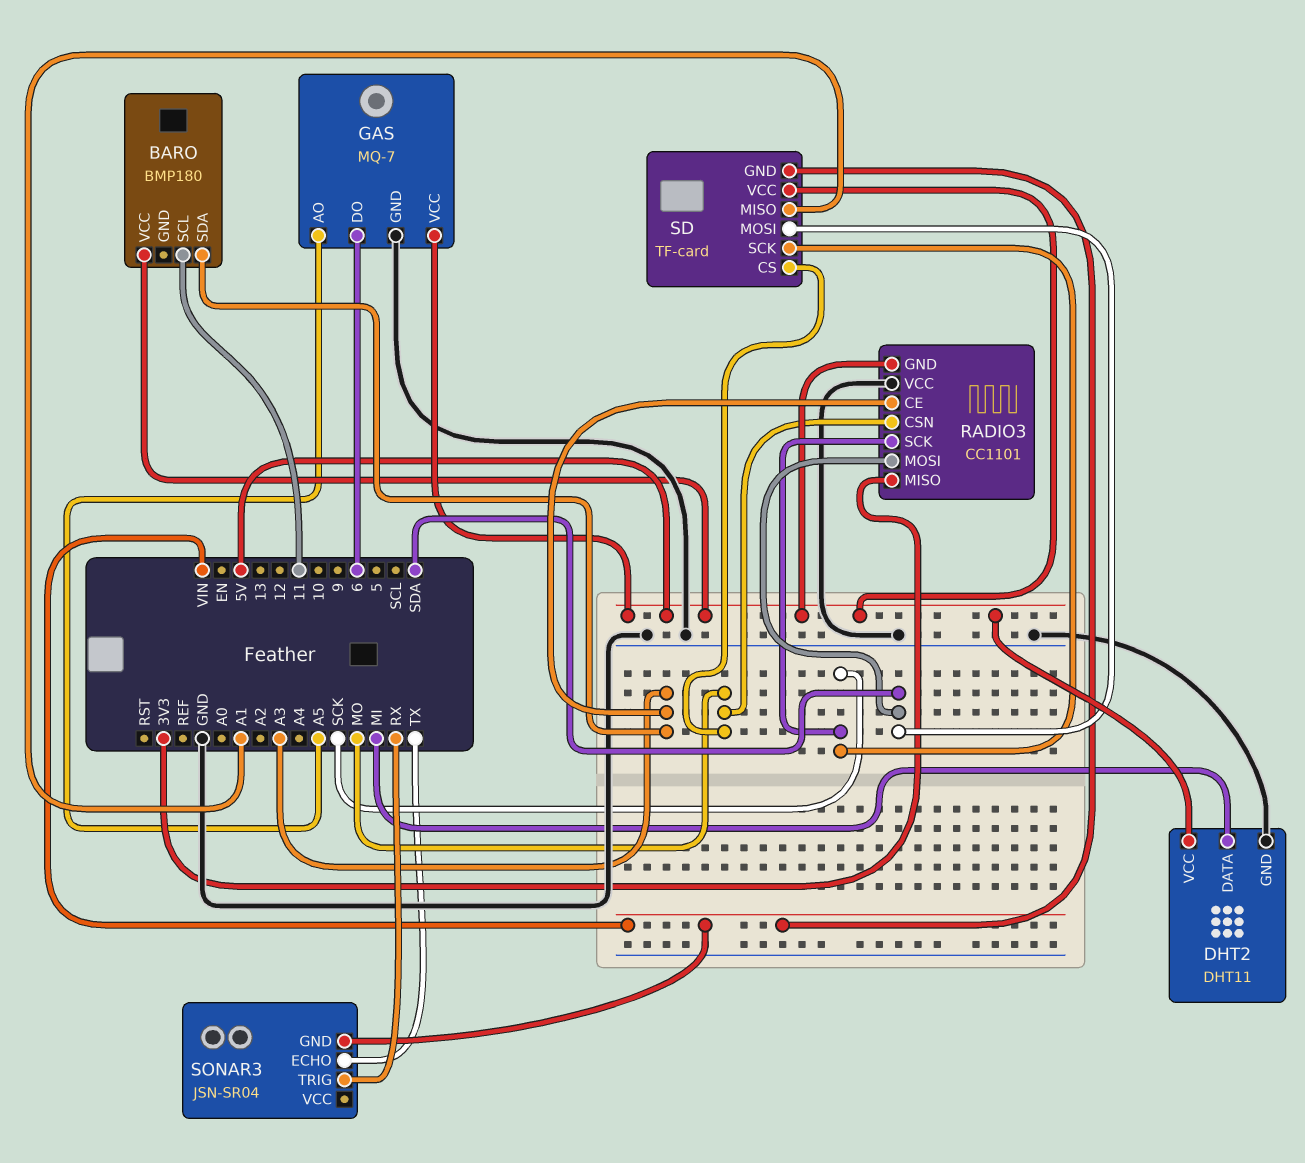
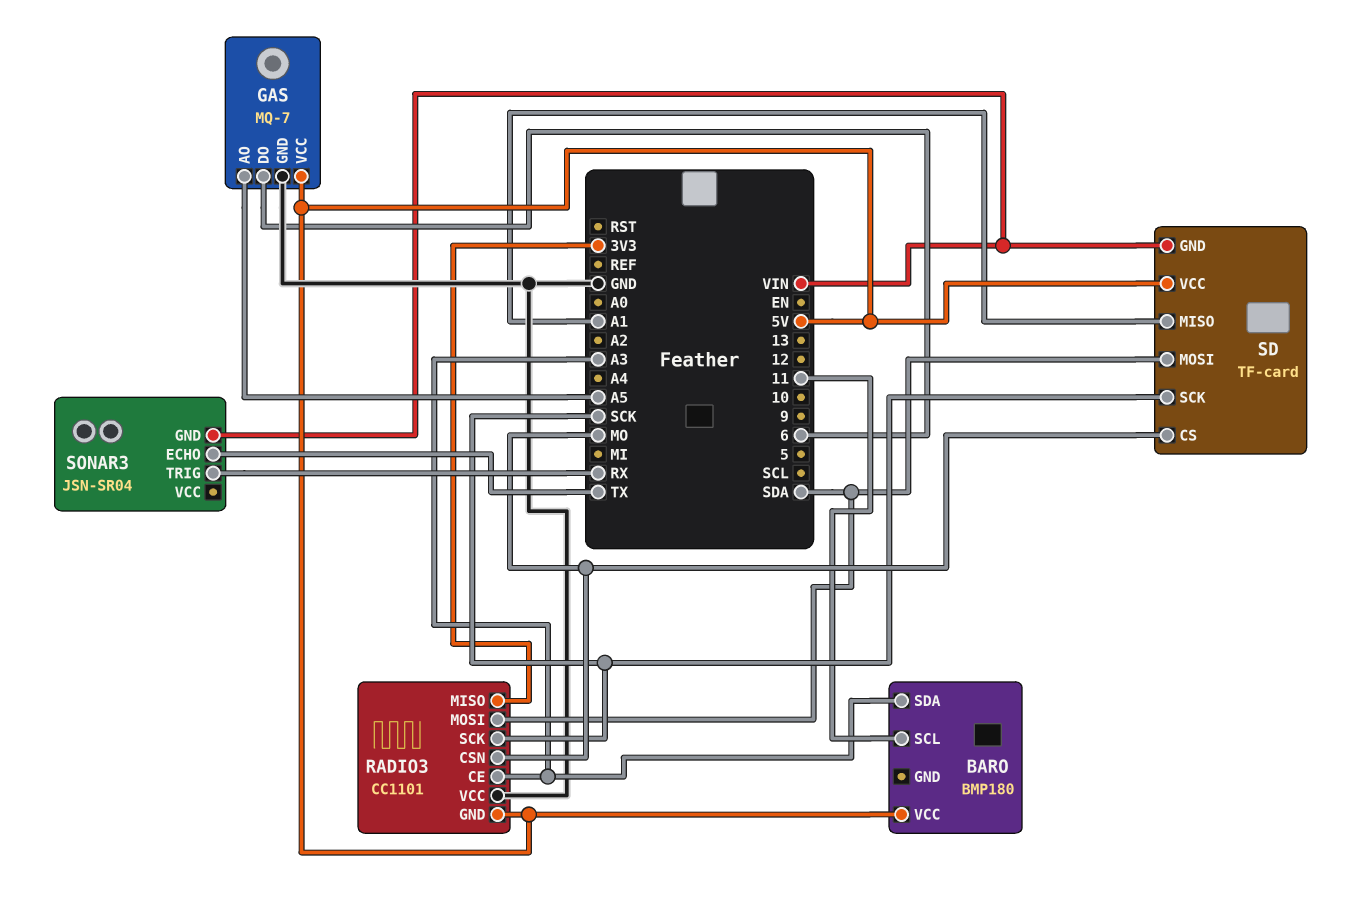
DHT2: DHT11 -> none
DHT2 pin DATA: MI -> none
DHT2 pin GND: GND -> none
DHT2 pin VCC: 5V -> none

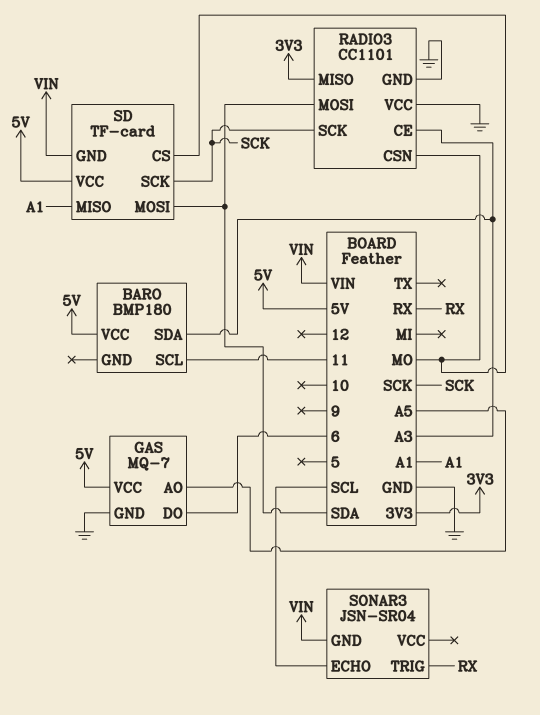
RADIO3 pin GND: 5V -> GND
SONAR3 pin ECHO: TX -> SCL

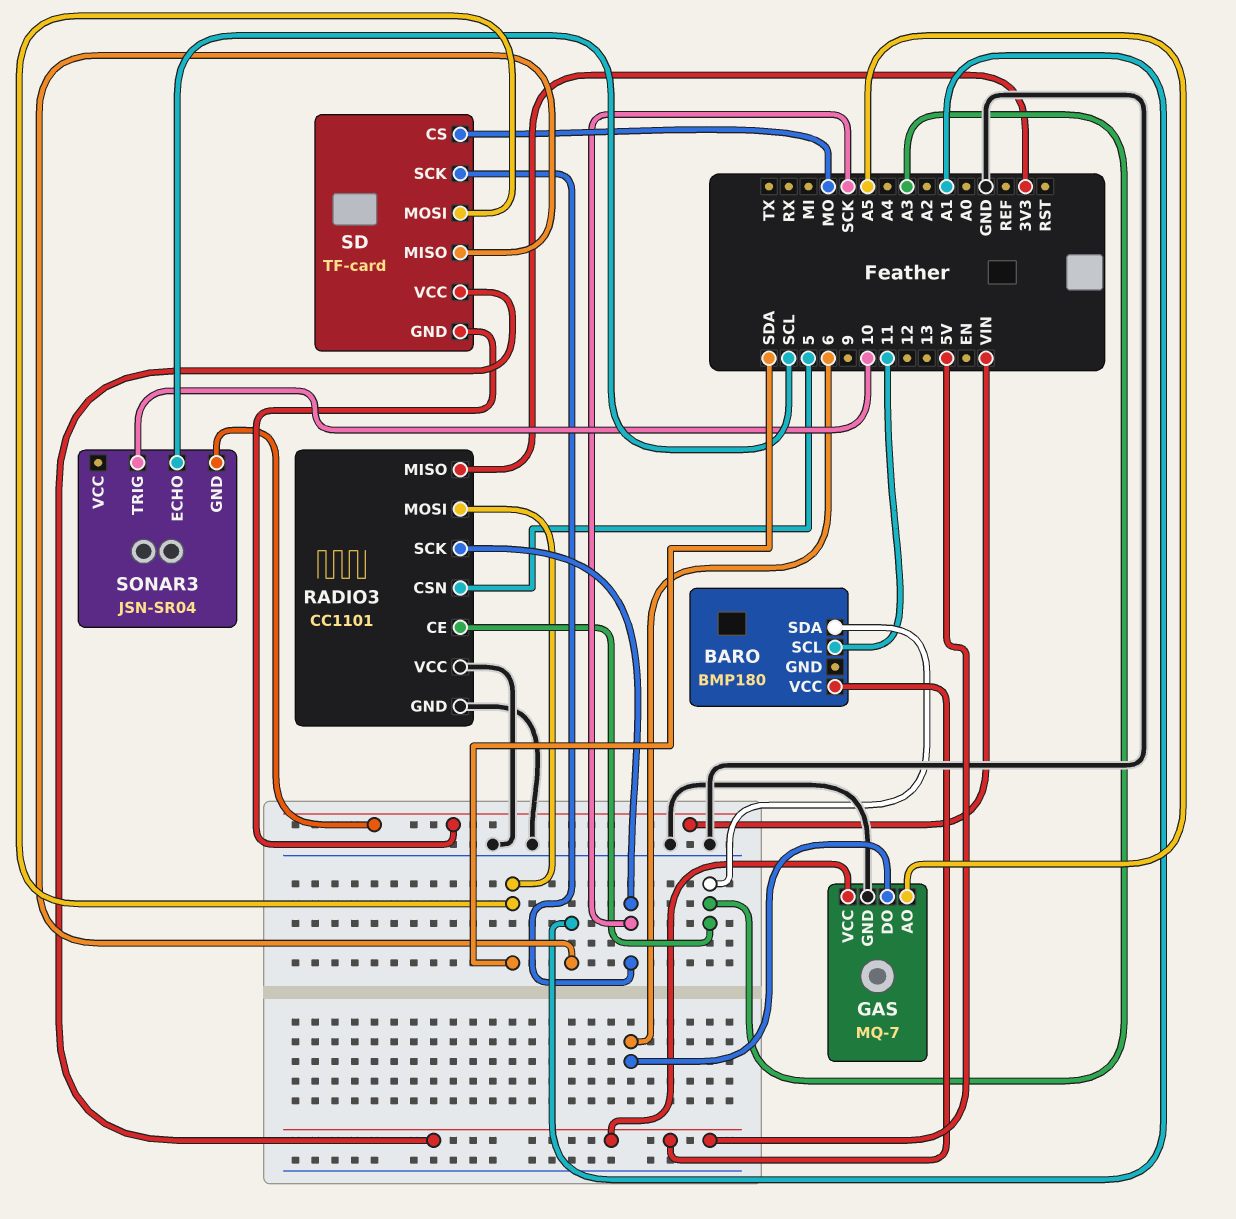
RADIO3 pin CSN: MO -> 5
SONAR3 pin TRIG: RX -> 10

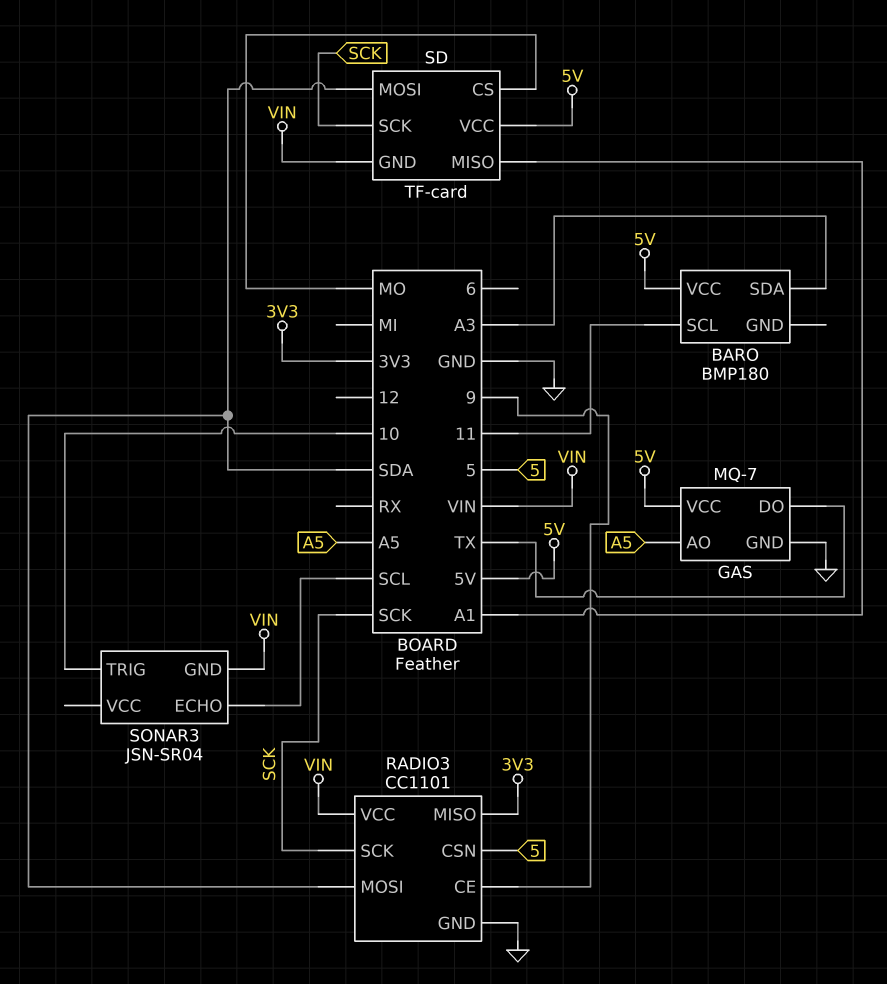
GAS pin DO: 6 -> TX
RADIO3 pin CE: A3 -> 9
RADIO3 pin VCC: GND -> VIN

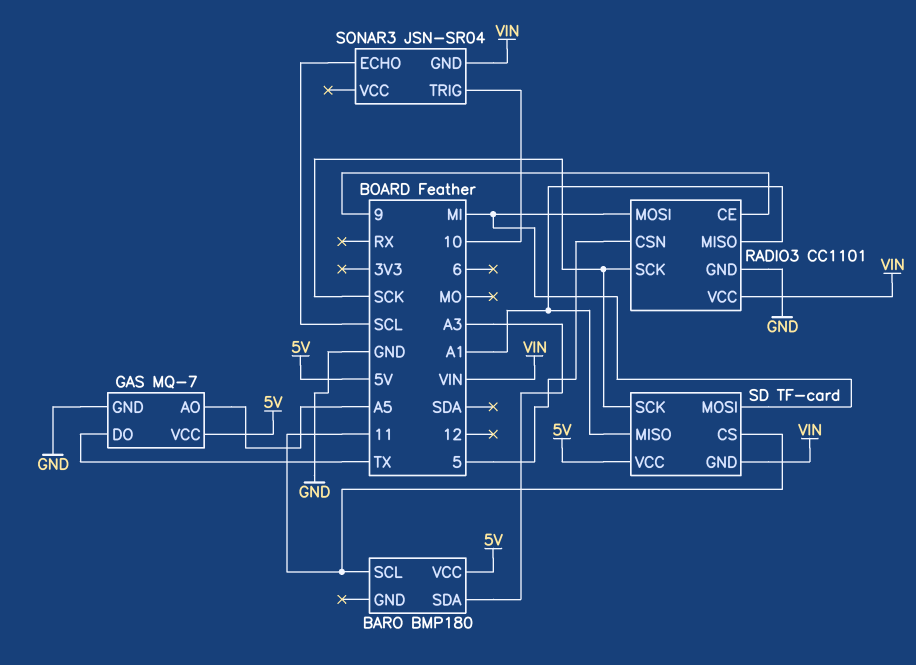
RADIO3 pin MISO: 3V3 -> A1
RADIO3 pin MOSI: SDA -> MI
SD pin CS: MO -> 11
SD pin MOSI: SDA -> MI

